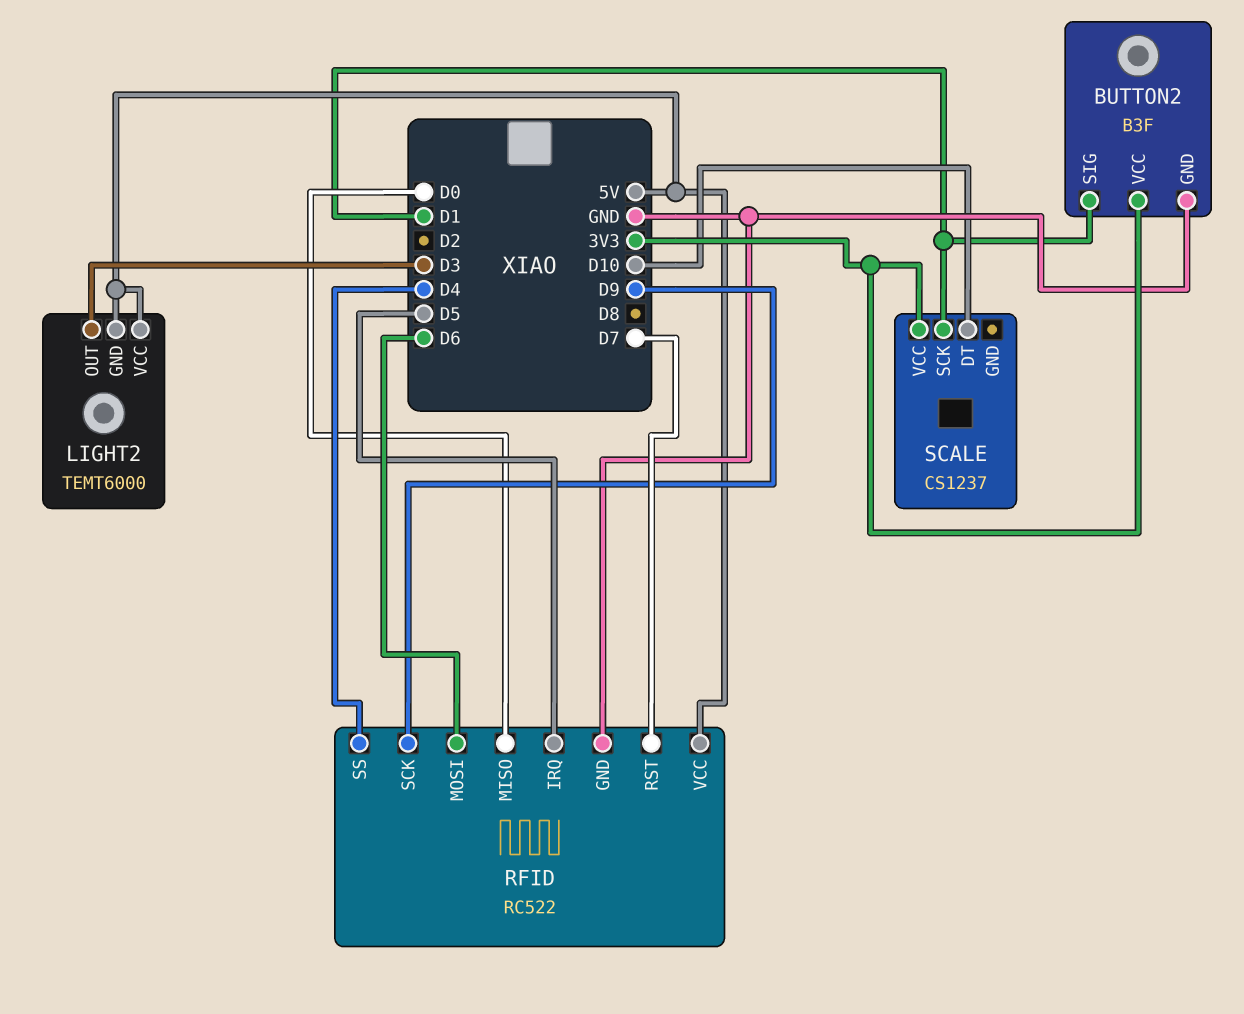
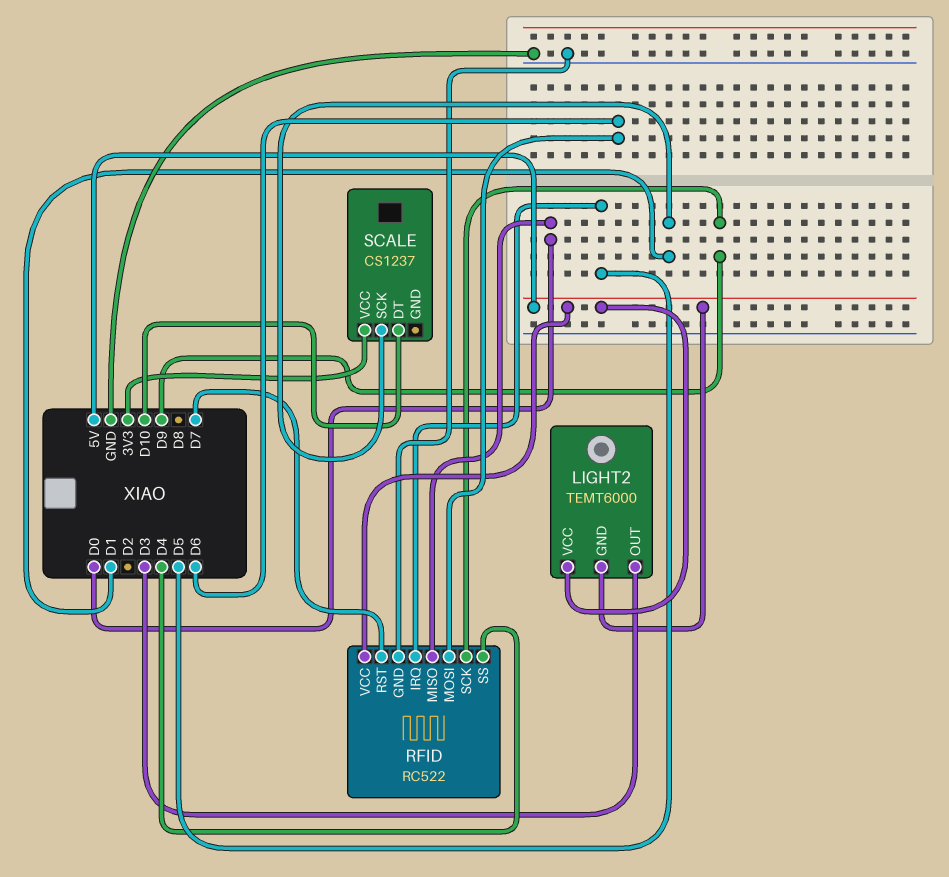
BUTTON2: B3F -> none
BUTTON2 pin GND: GND -> none
BUTTON2 pin SIG: D1 -> none
BUTTON2 pin VCC: 3V3 -> none

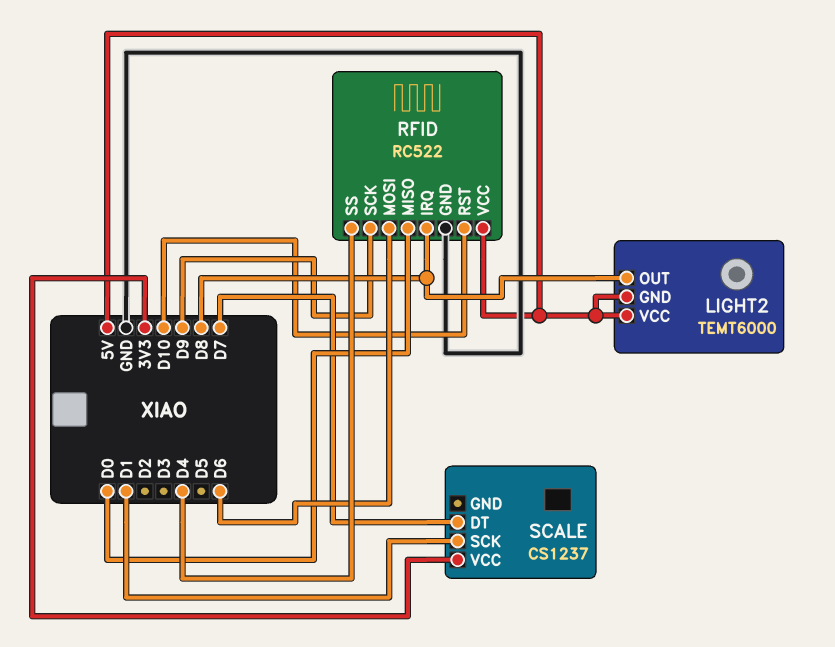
LIGHT2 pin OUT: D3 -> D8
RFID pin IRQ: D5 -> D8
RFID pin RST: D7 -> D10
SCALE pin DT: D10 -> D7

